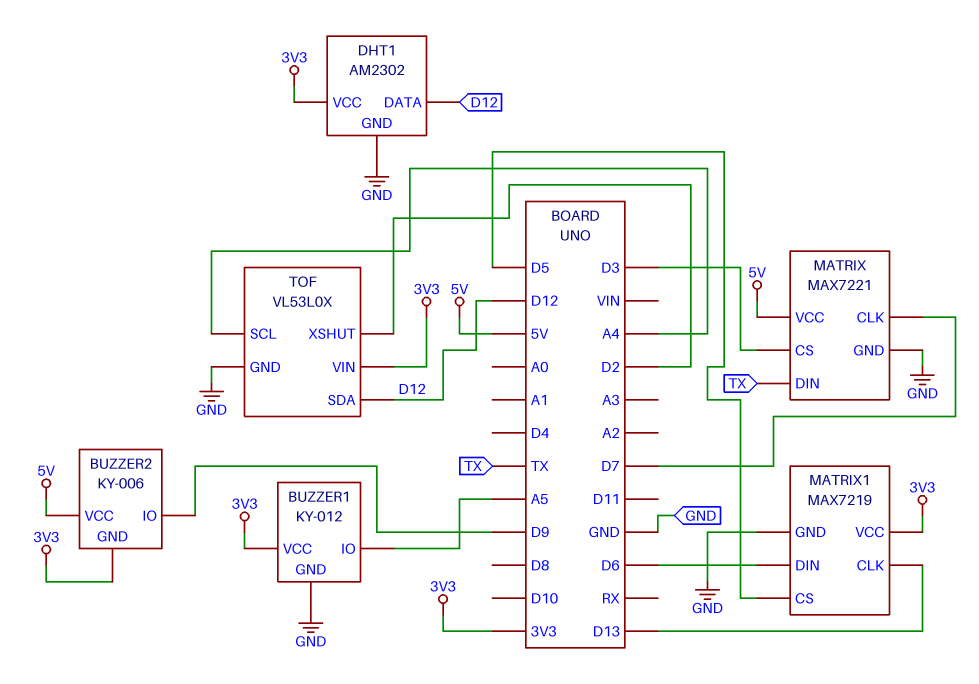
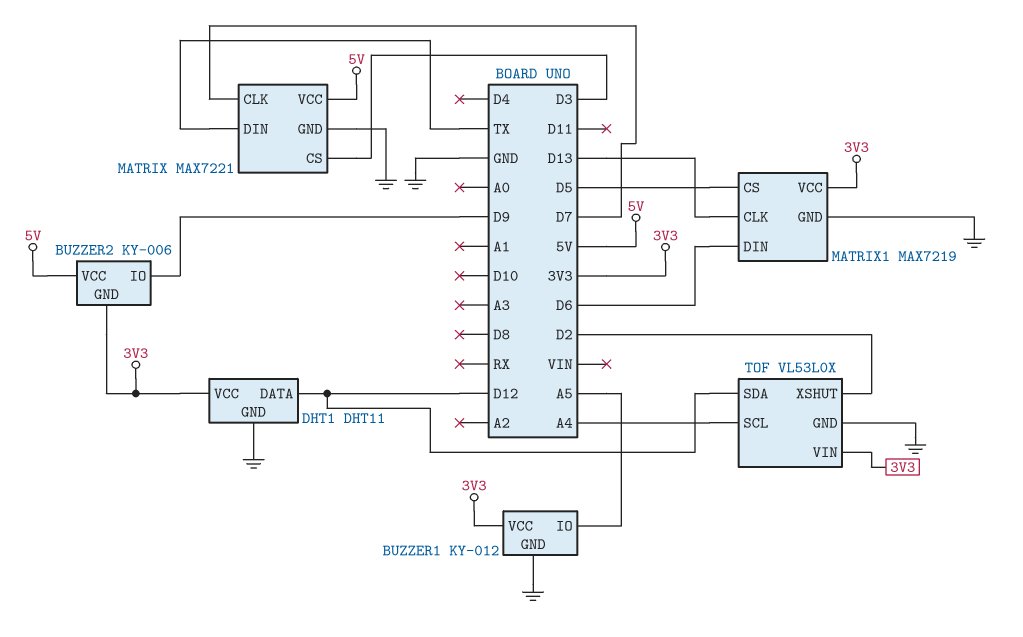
DHT1: AM2302 -> DHT11

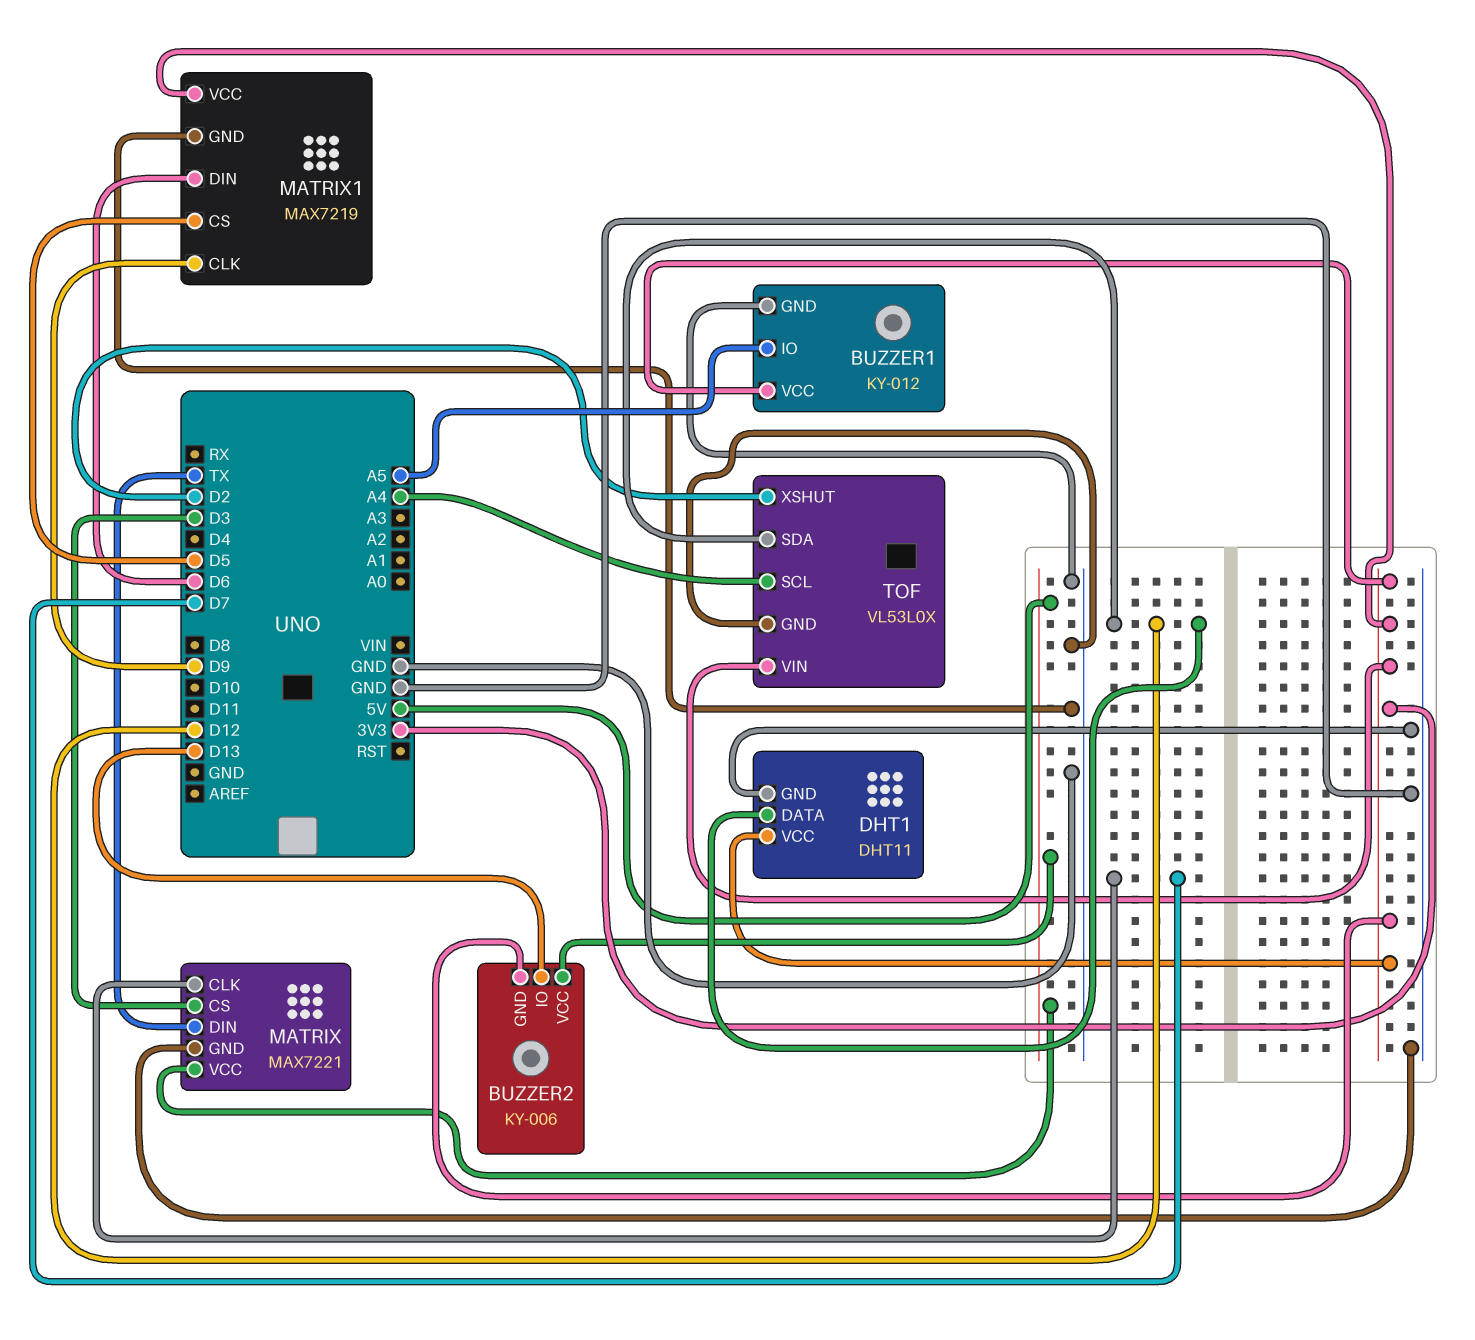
BUZZER2 pin IO: D9 -> D13
MATRIX1 pin CLK: D13 -> D9

